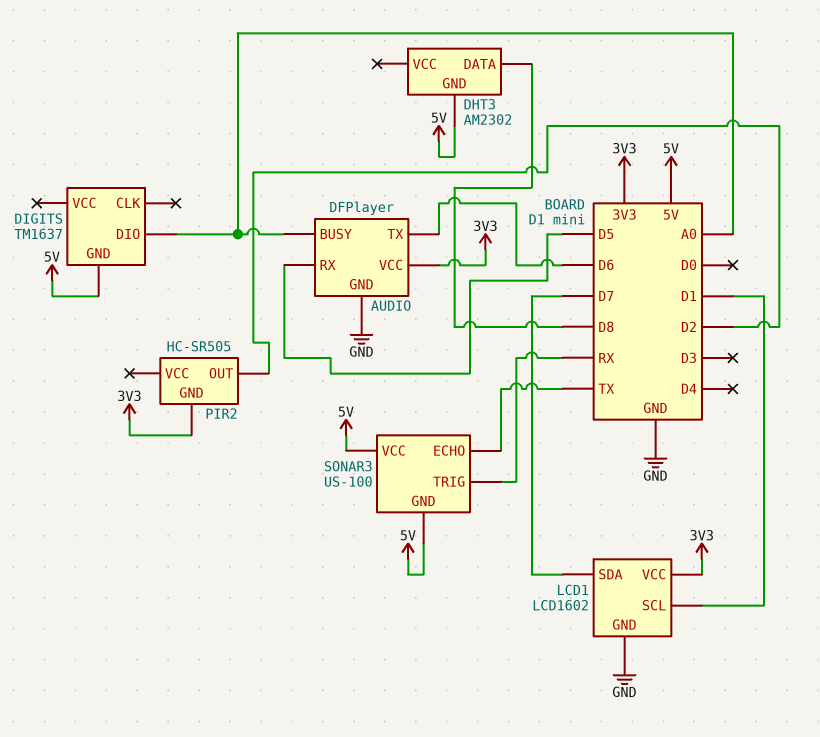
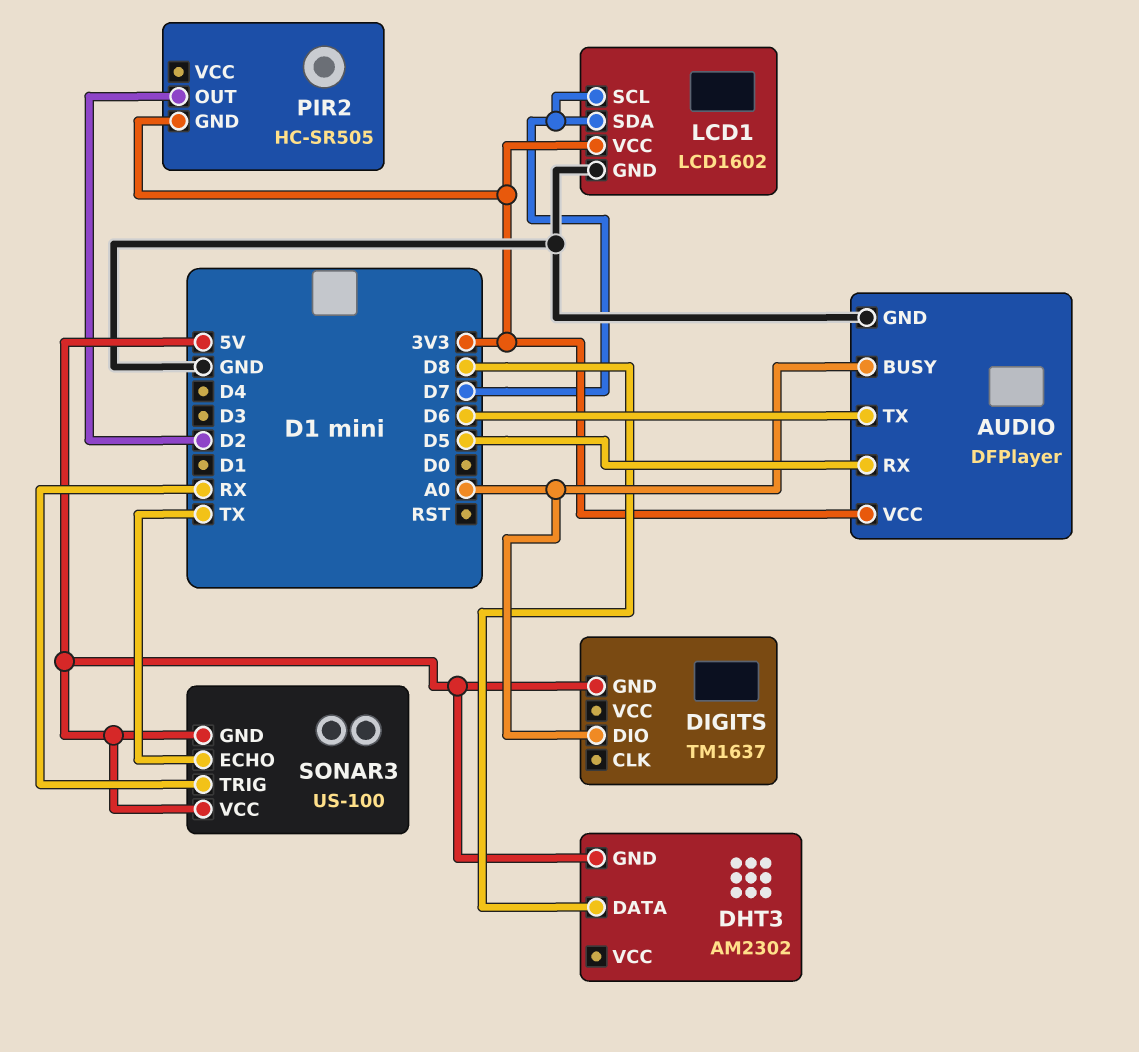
LCD1 pin SCL: D1 -> D7

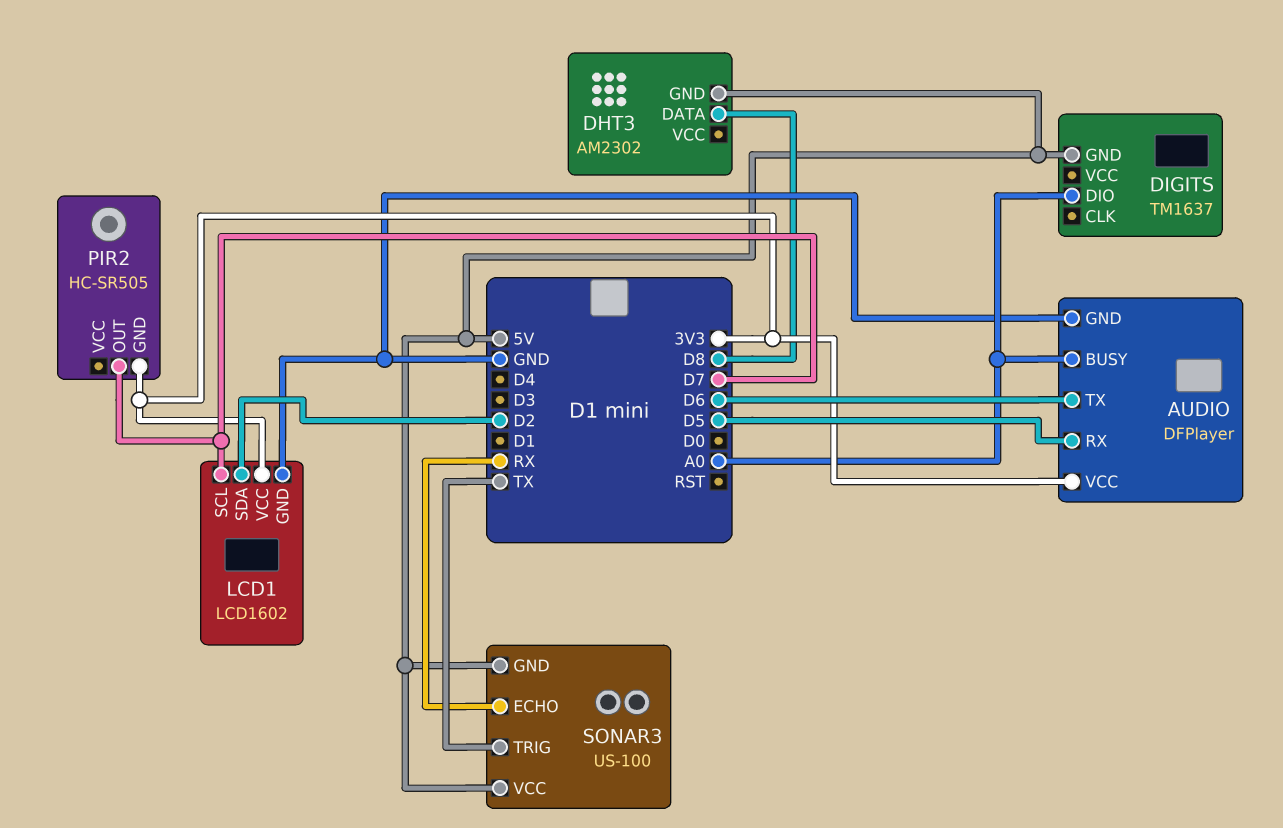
LCD1 pin SDA: D7 -> D2
PIR2 pin OUT: D2 -> D7
SONAR3 pin ECHO: TX -> RX
SONAR3 pin TRIG: RX -> TX

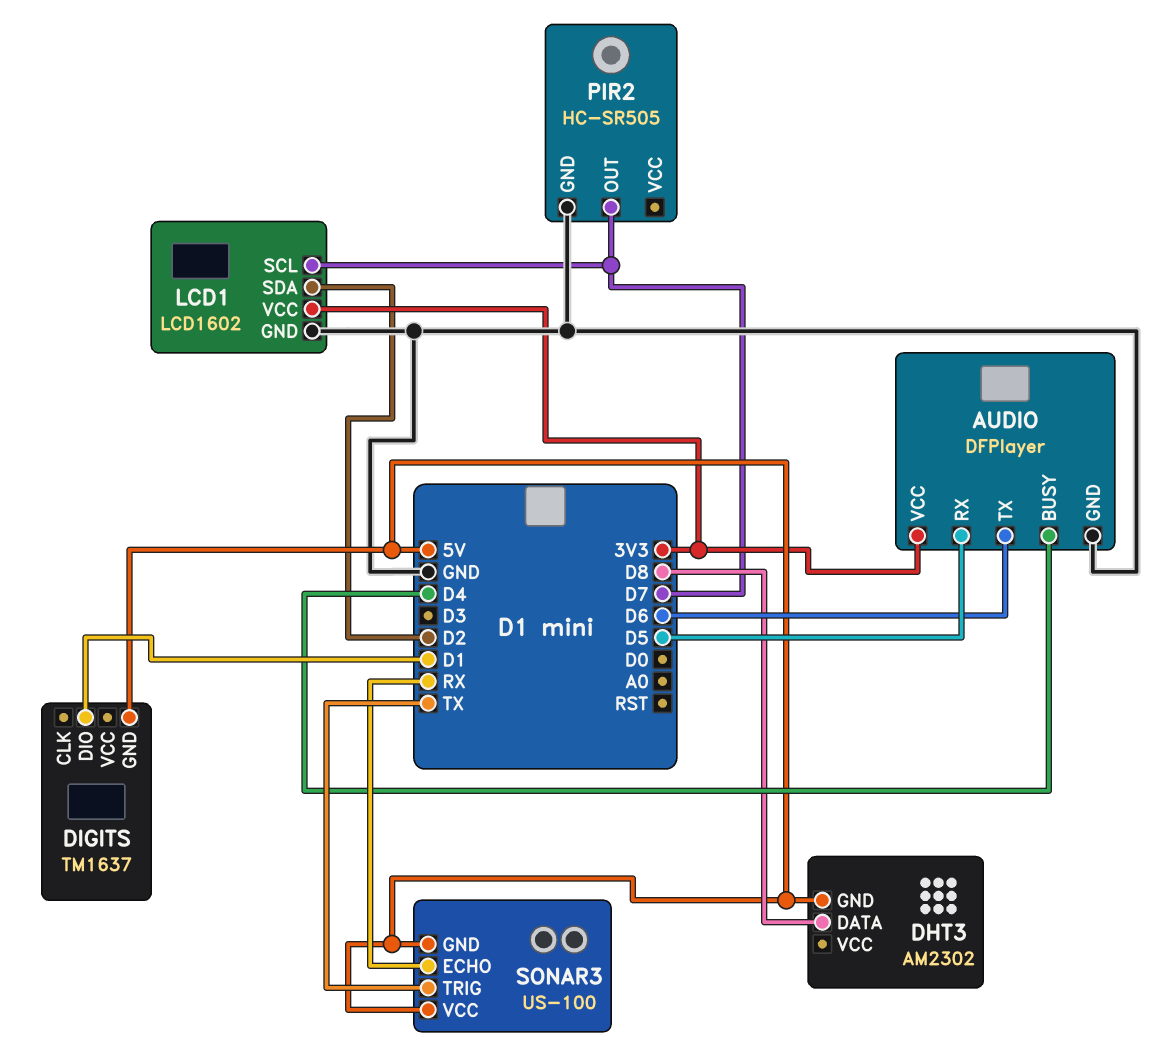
AUDIO pin BUSY: A0 -> D4
DIGITS pin DIO: A0 -> D1
PIR2 pin GND: 3V3 -> GND

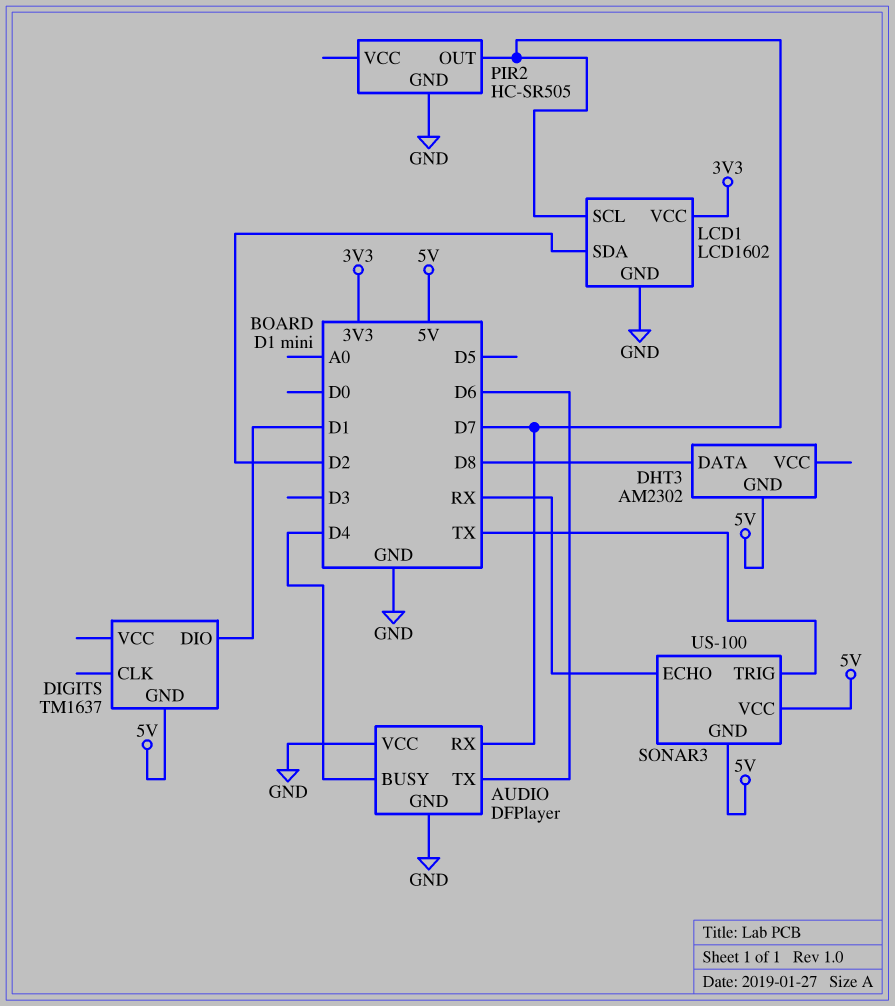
AUDIO pin RX: D5 -> D7
AUDIO pin VCC: 3V3 -> GND

